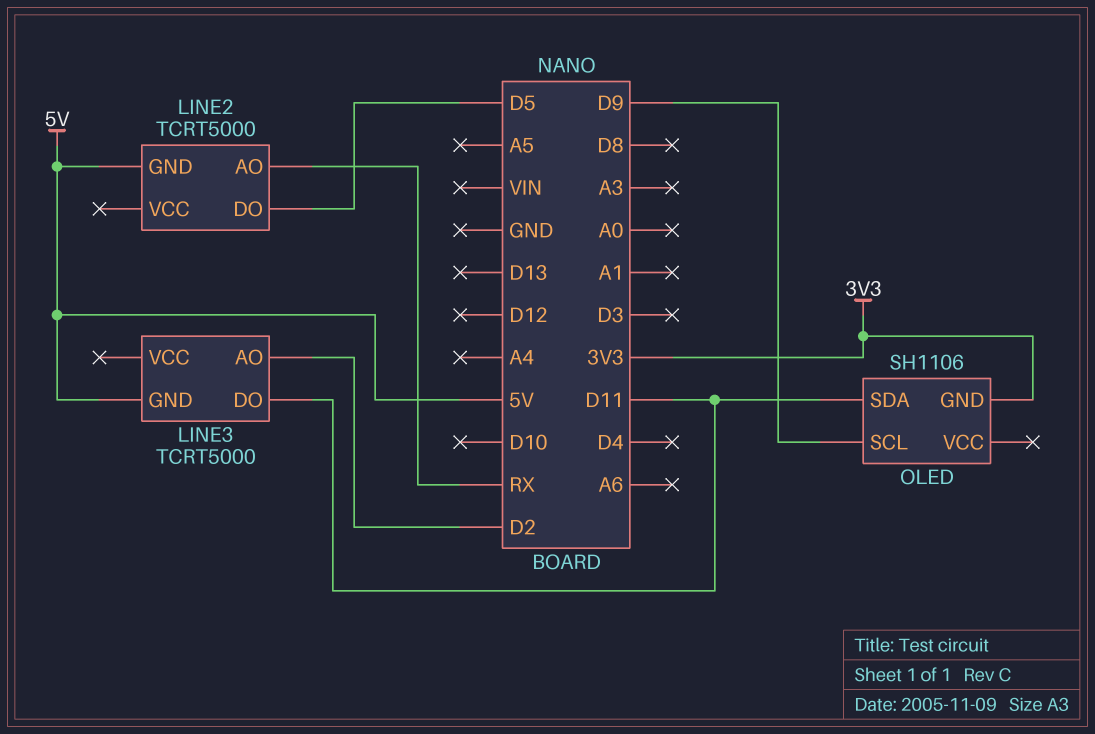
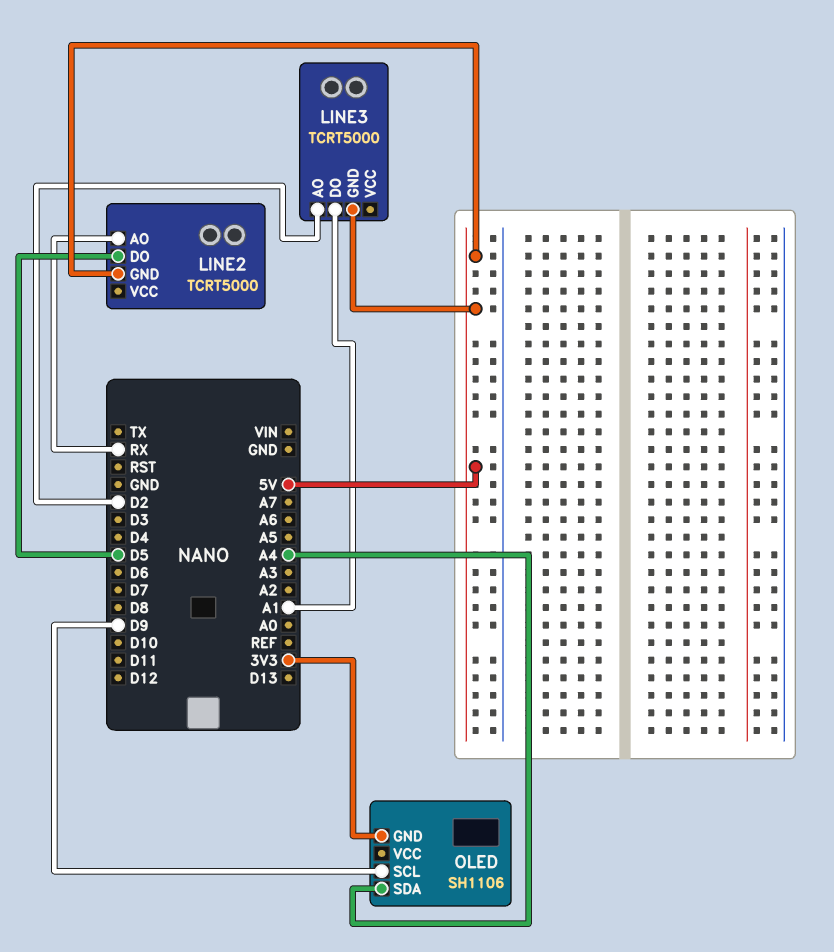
LINE3 pin DO: D11 -> A1
OLED pin SDA: D11 -> A4

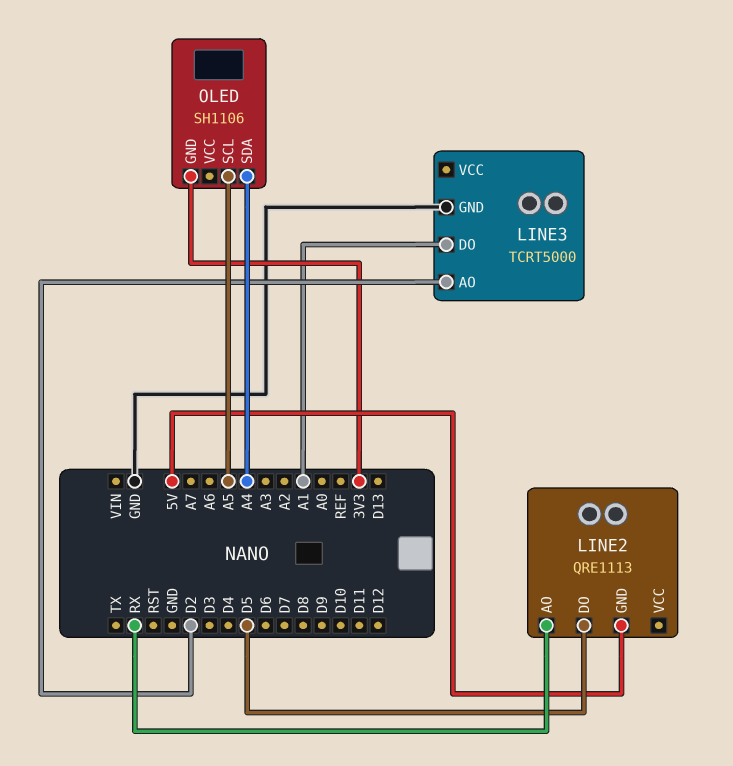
LINE2: TCRT5000 -> QRE1113
LINE3 pin GND: 5V -> GND
OLED pin SCL: D9 -> A5

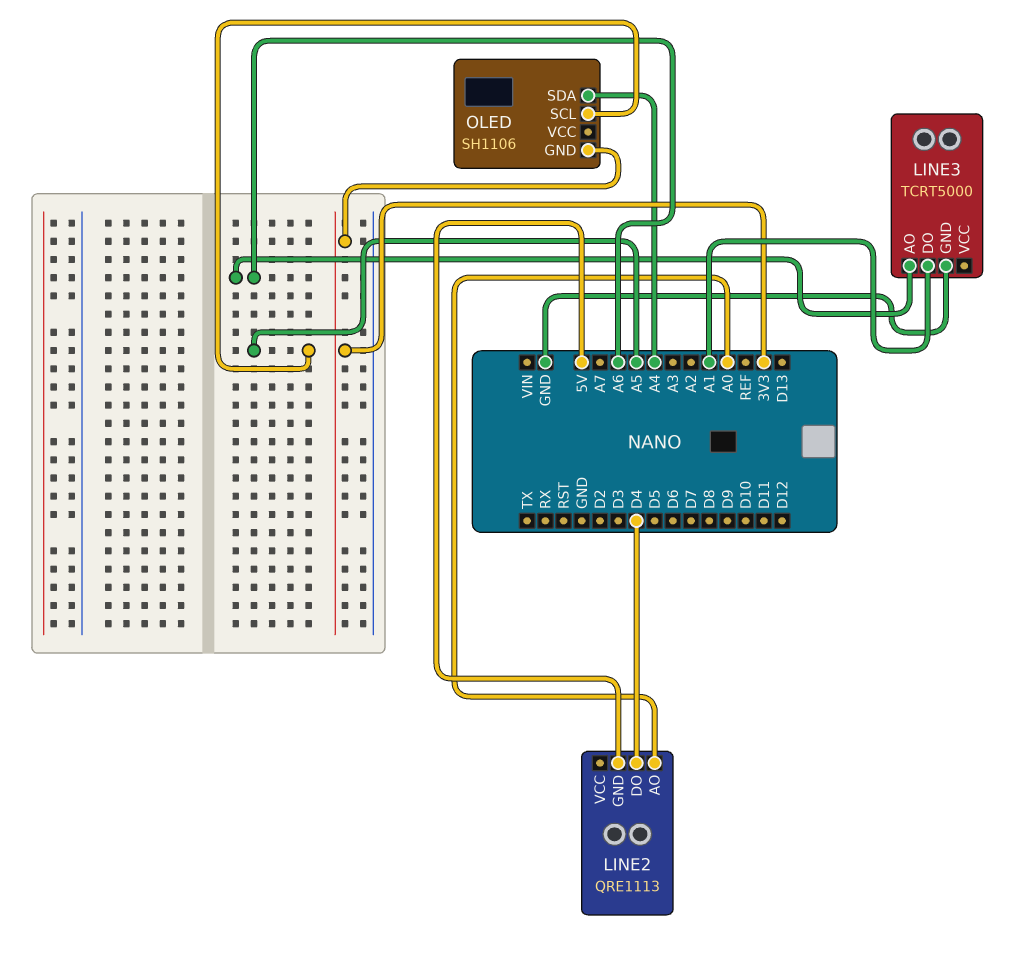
LINE2 pin AO: RX -> A0
LINE2 pin DO: D5 -> D4
LINE3 pin AO: D2 -> A6

